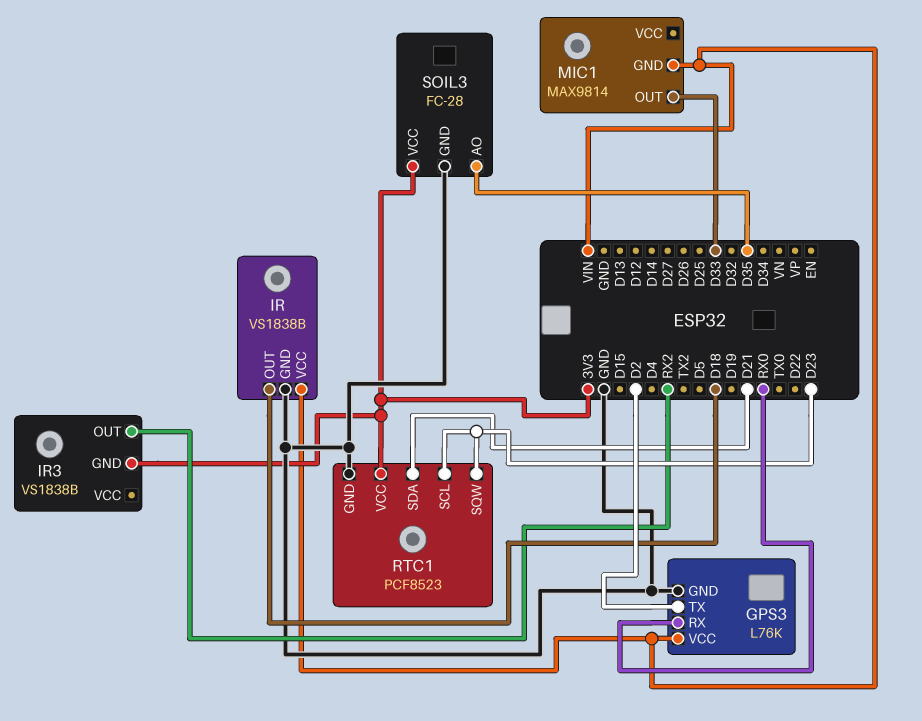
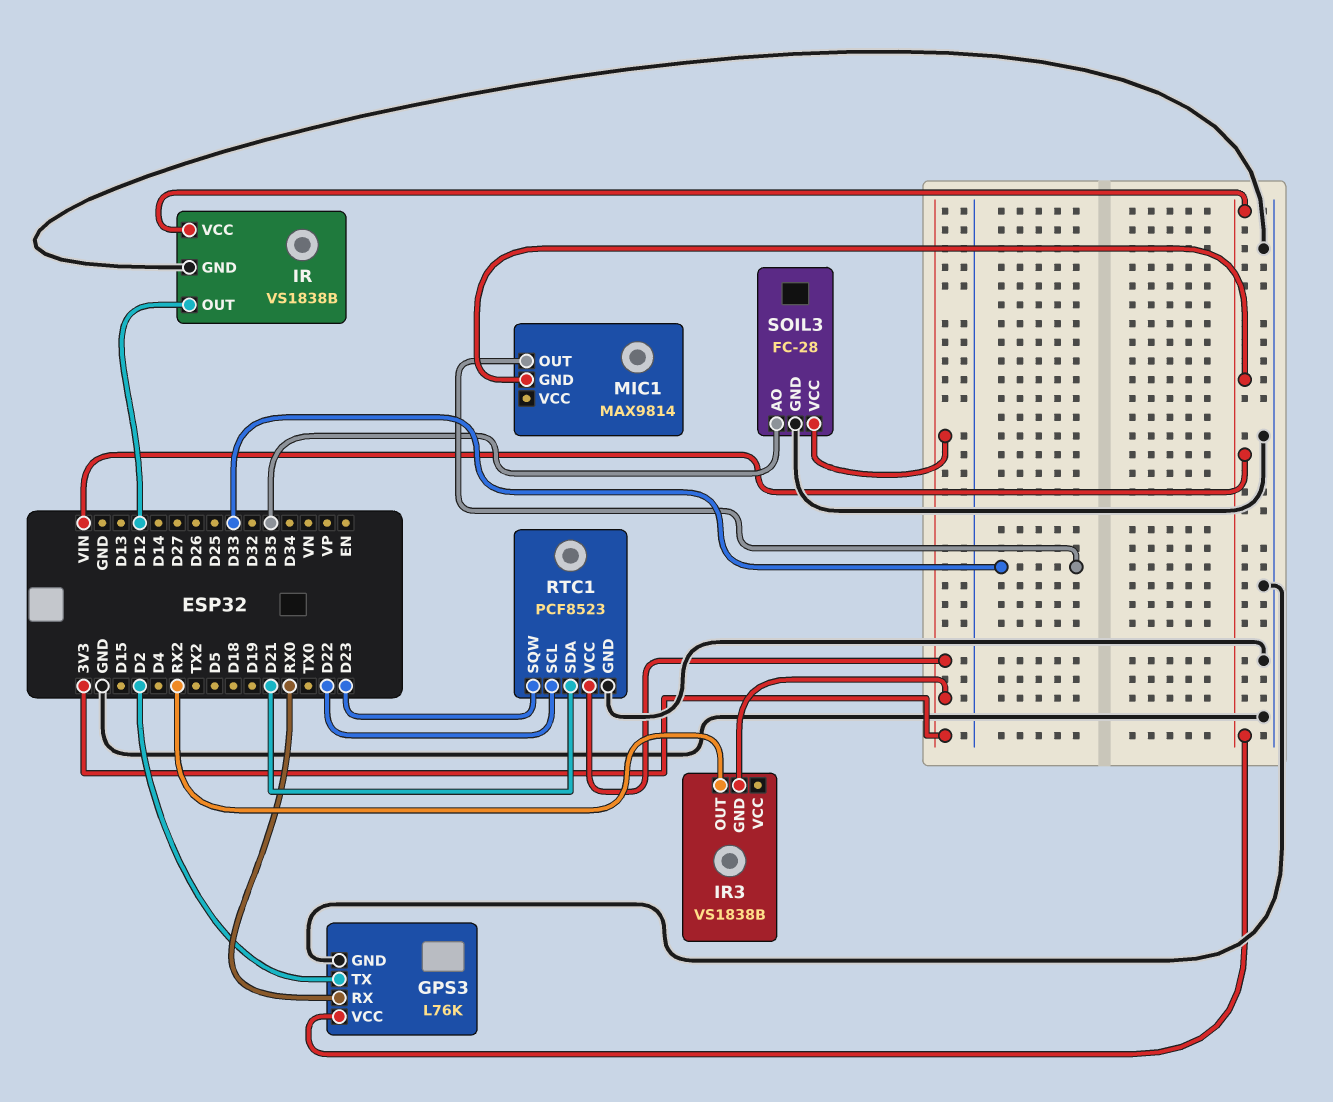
IR pin OUT: D18 -> D12
RTC1 pin SCL: D23 -> D22

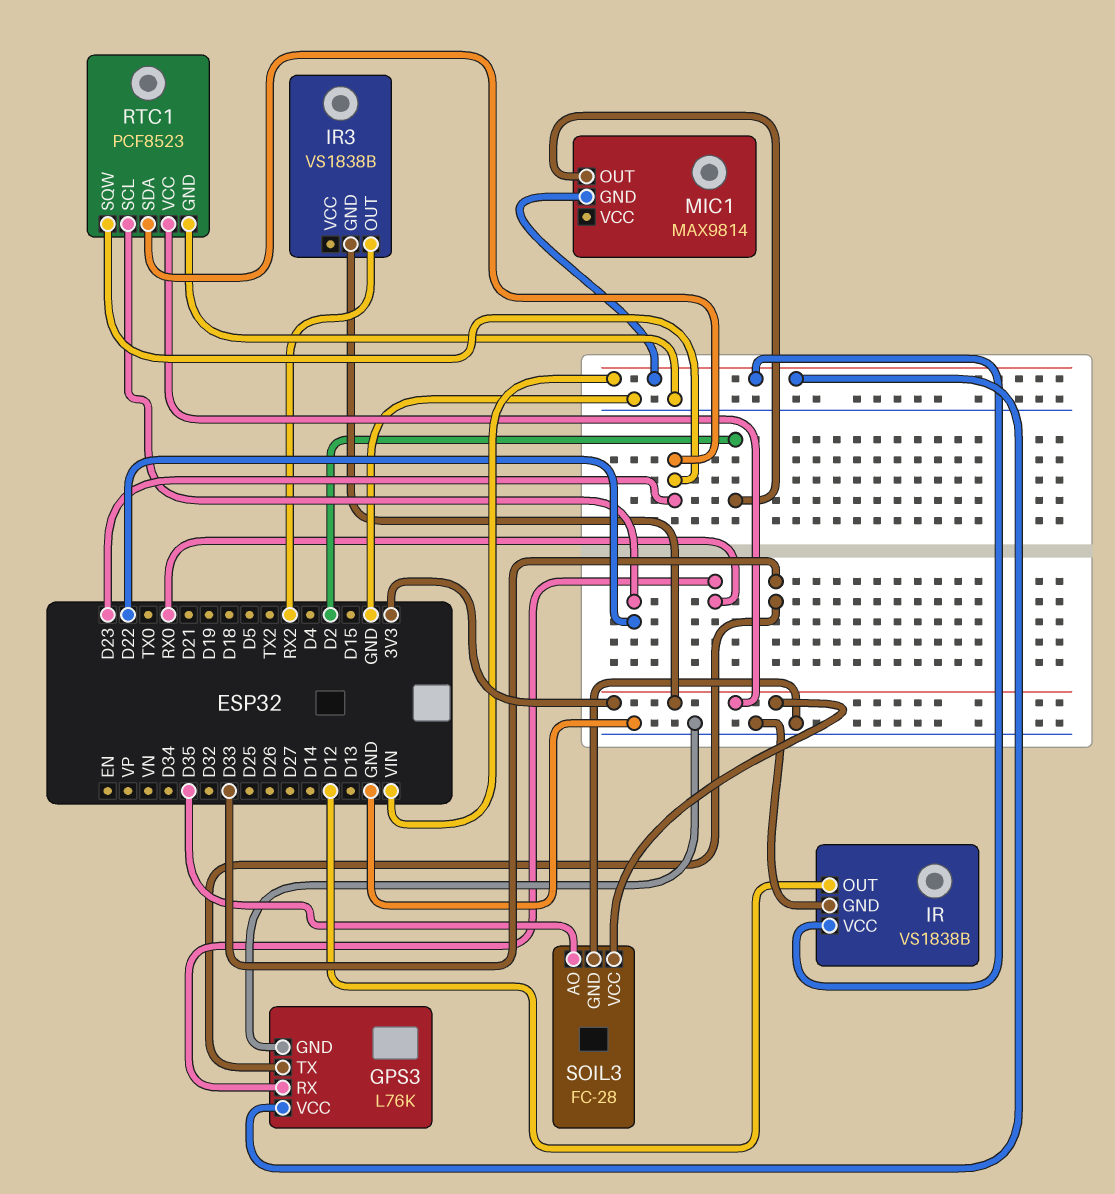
GPS3 pin TX: D2 -> D33
MIC1 pin OUT: D33 -> D2
RTC1 pin SDA: D21 -> D23

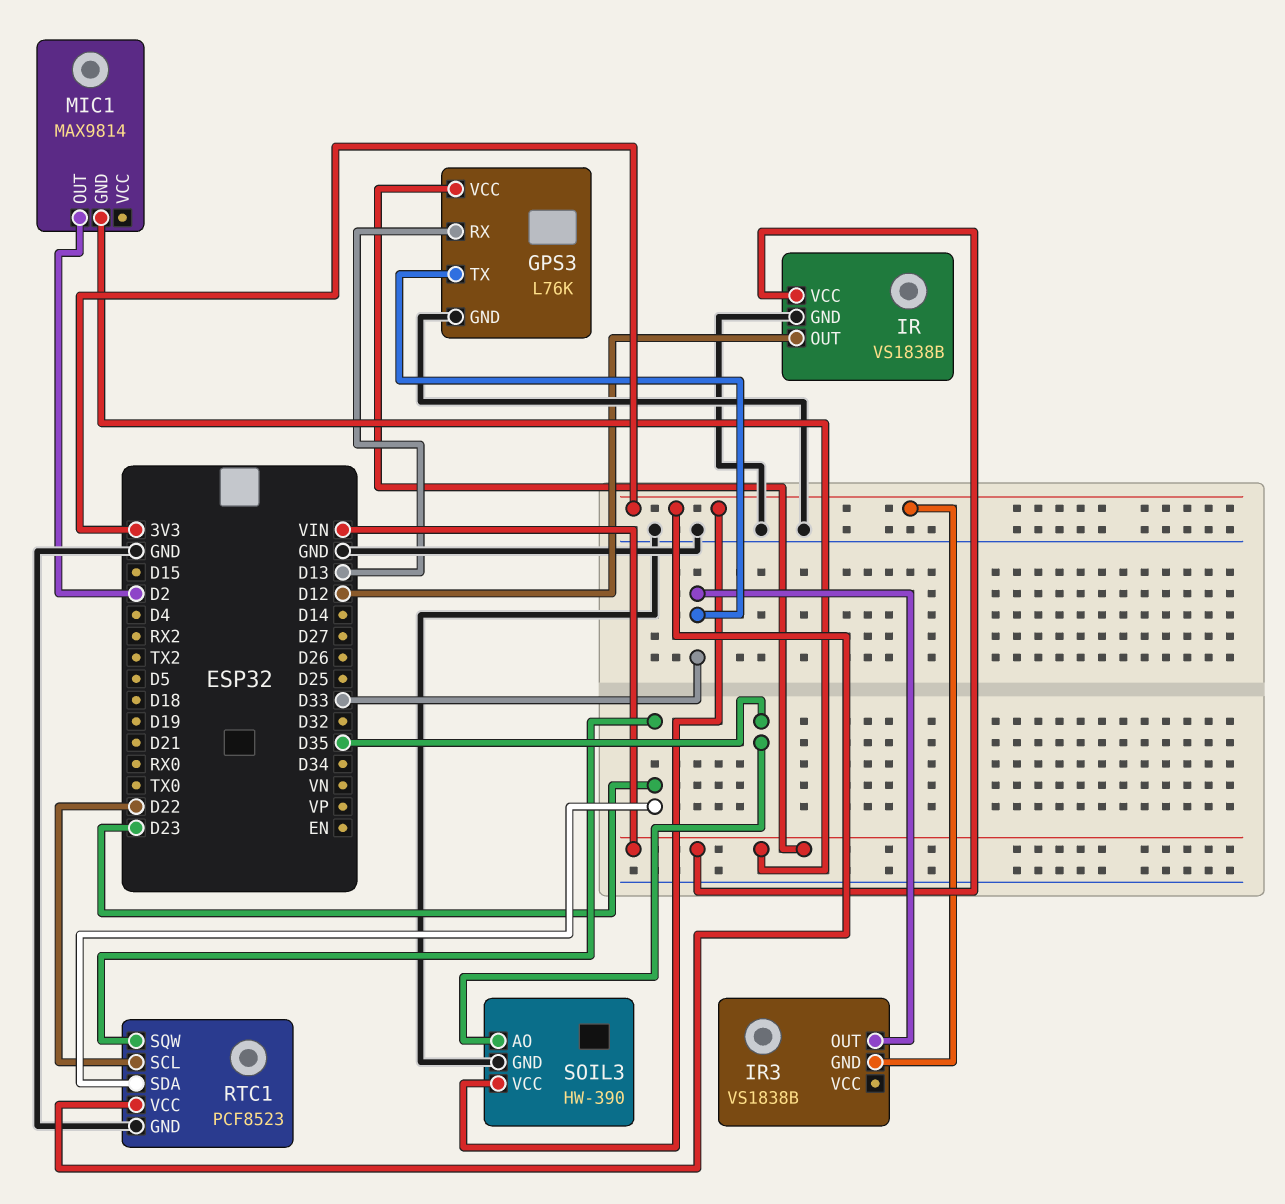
GPS3 pin RX: RX0 -> D13
IR3 pin OUT: RX2 -> D33
SOIL3: FC-28 -> HW-390

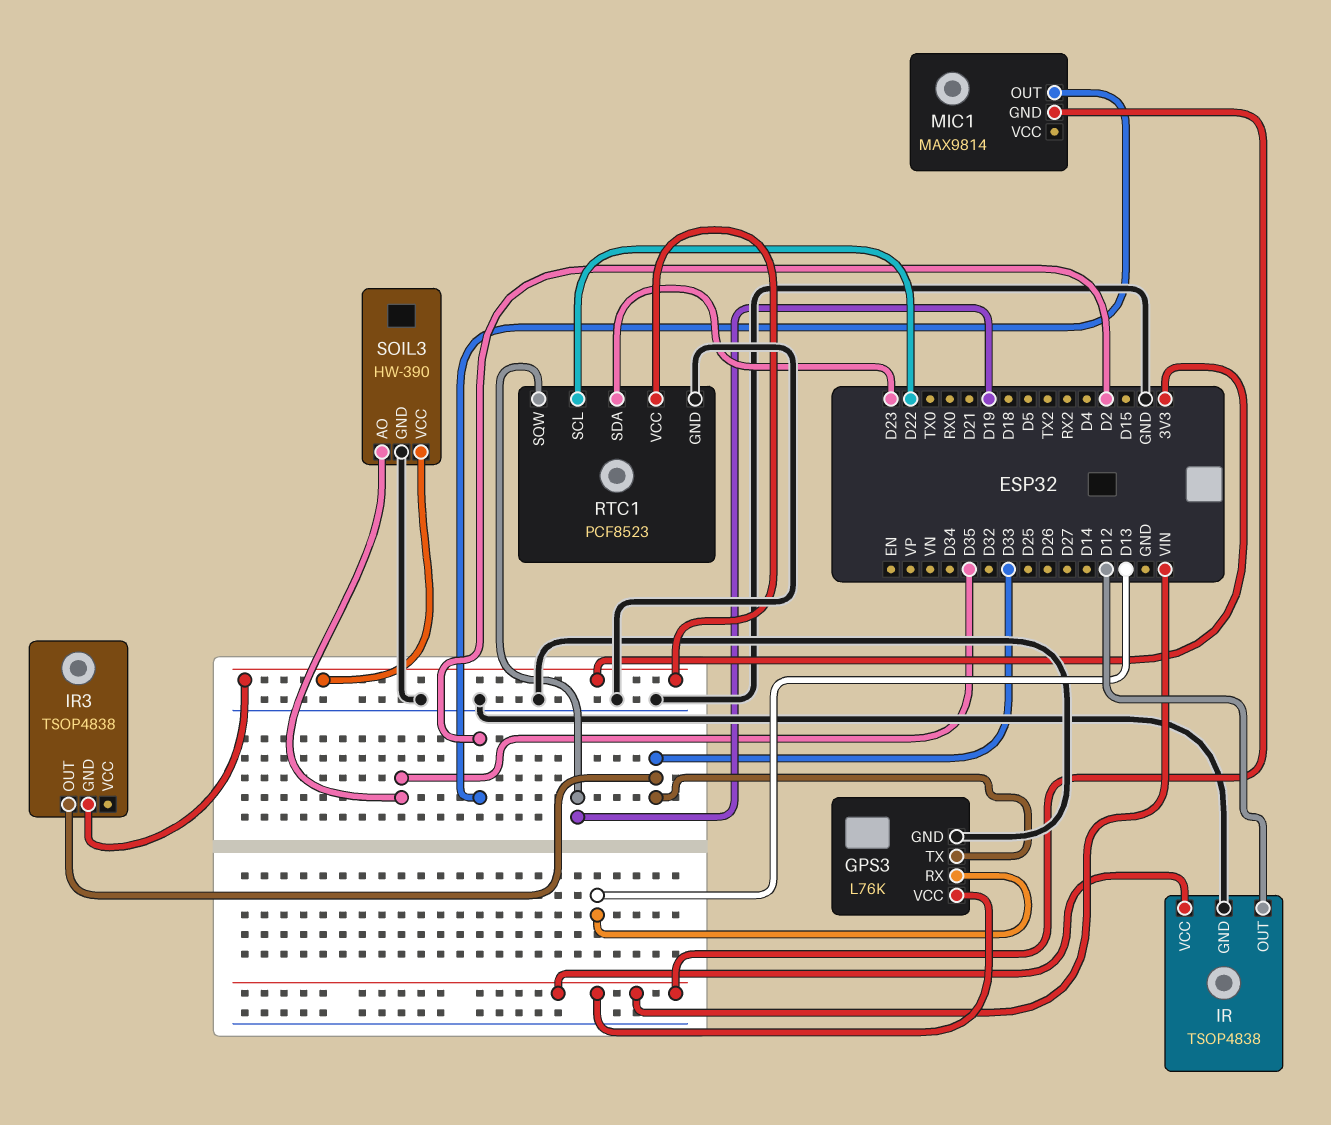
IR: VS1838B -> TSOP4838
IR3: VS1838B -> TSOP4838
RTC1 pin SQW: D23 -> D19

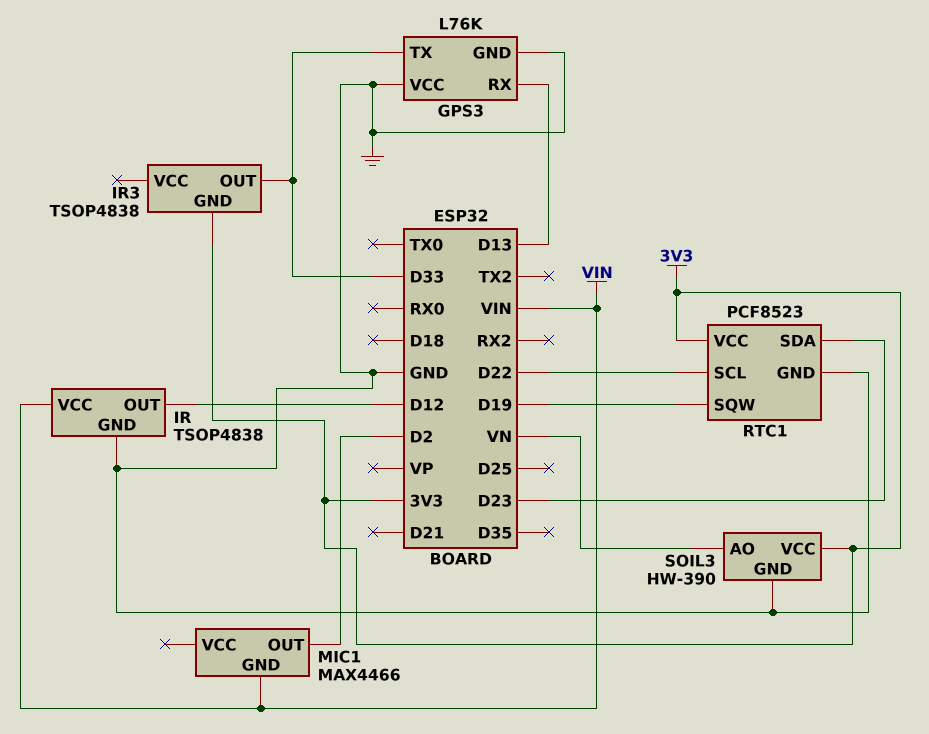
GPS3 pin VCC: VIN -> GND
MIC1: MAX9814 -> MAX4466
SOIL3 pin AO: D35 -> VN

